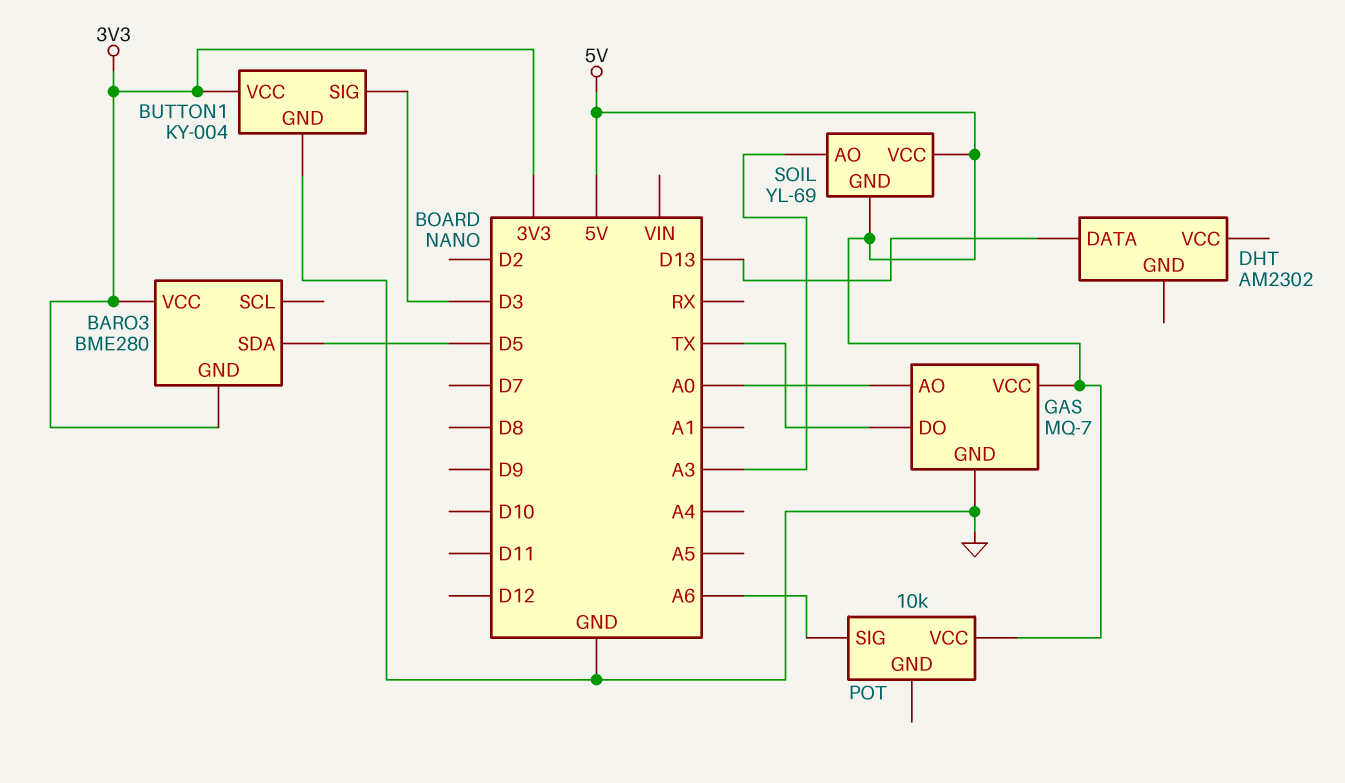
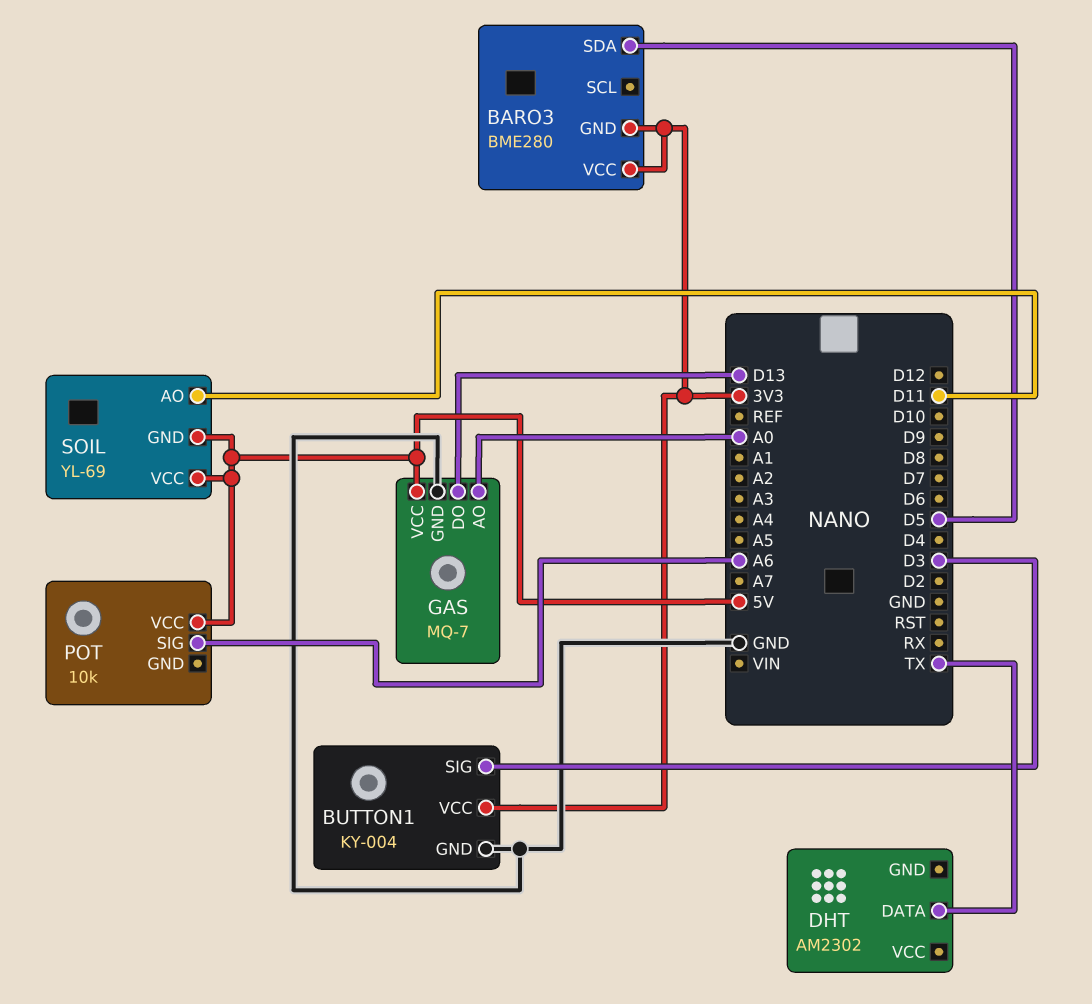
DHT pin DATA: D13 -> TX
GAS pin DO: TX -> D13
SOIL pin AO: A3 -> D11

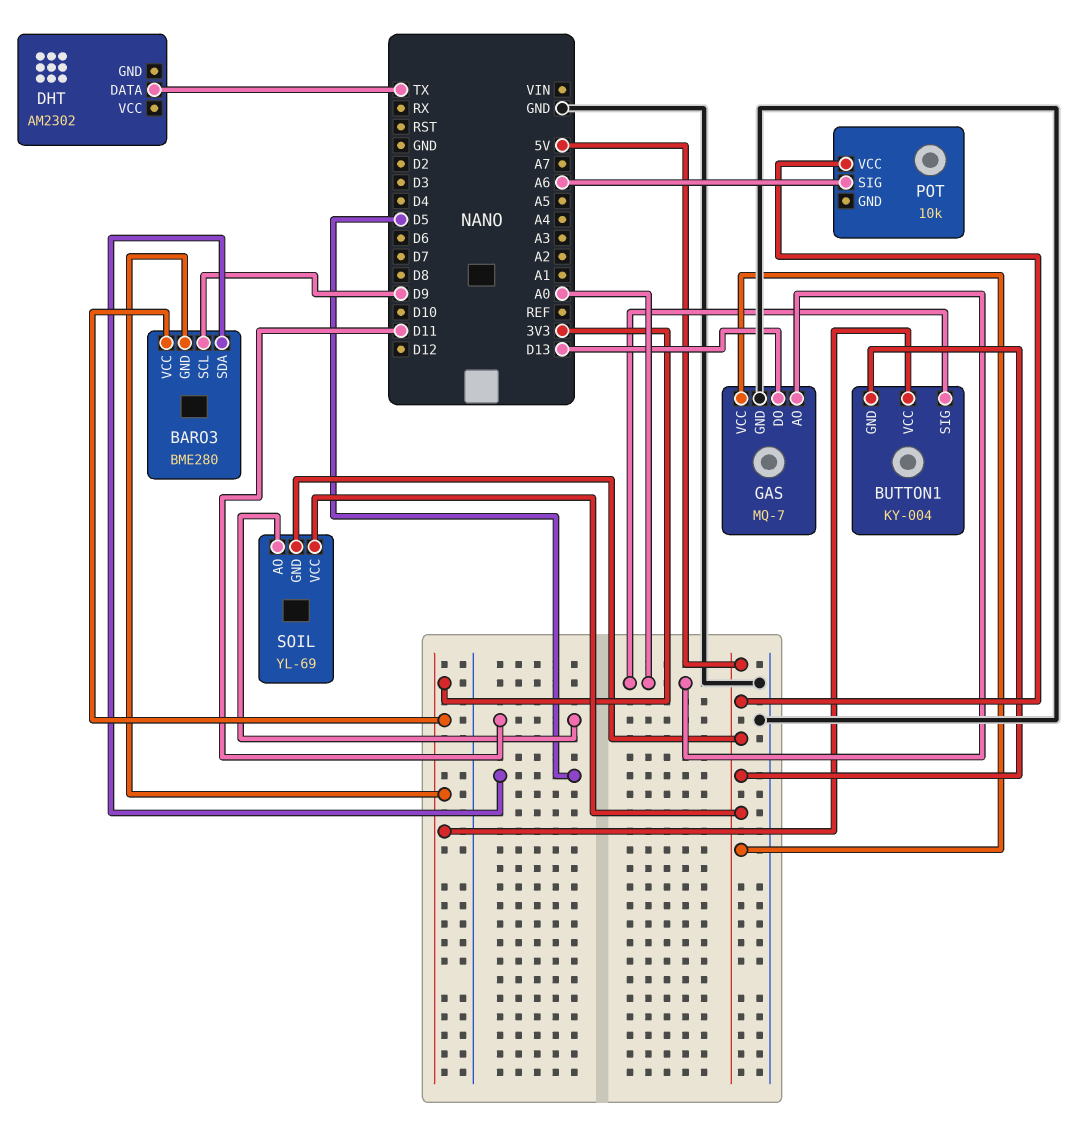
BARO3 pin SCL: none -> D9
BUTTON1 pin GND: GND -> 5V
BUTTON1 pin SIG: D3 -> A0

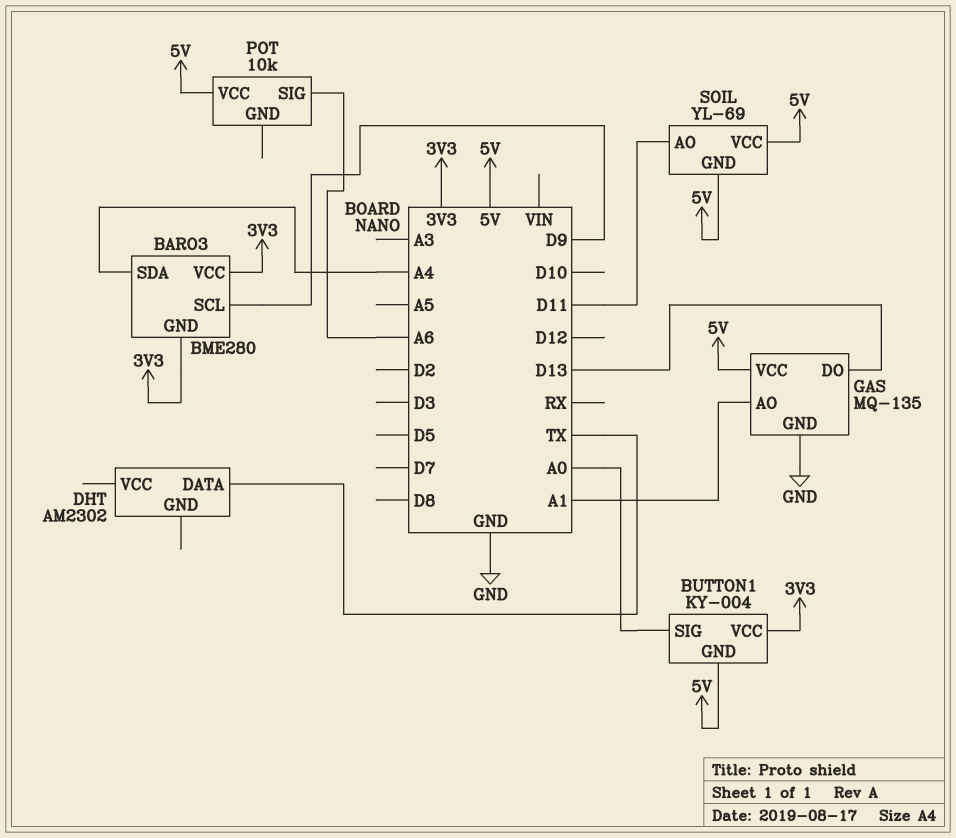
BARO3 pin SDA: D5 -> A4
GAS: MQ-7 -> MQ-135
GAS pin AO: A0 -> A1

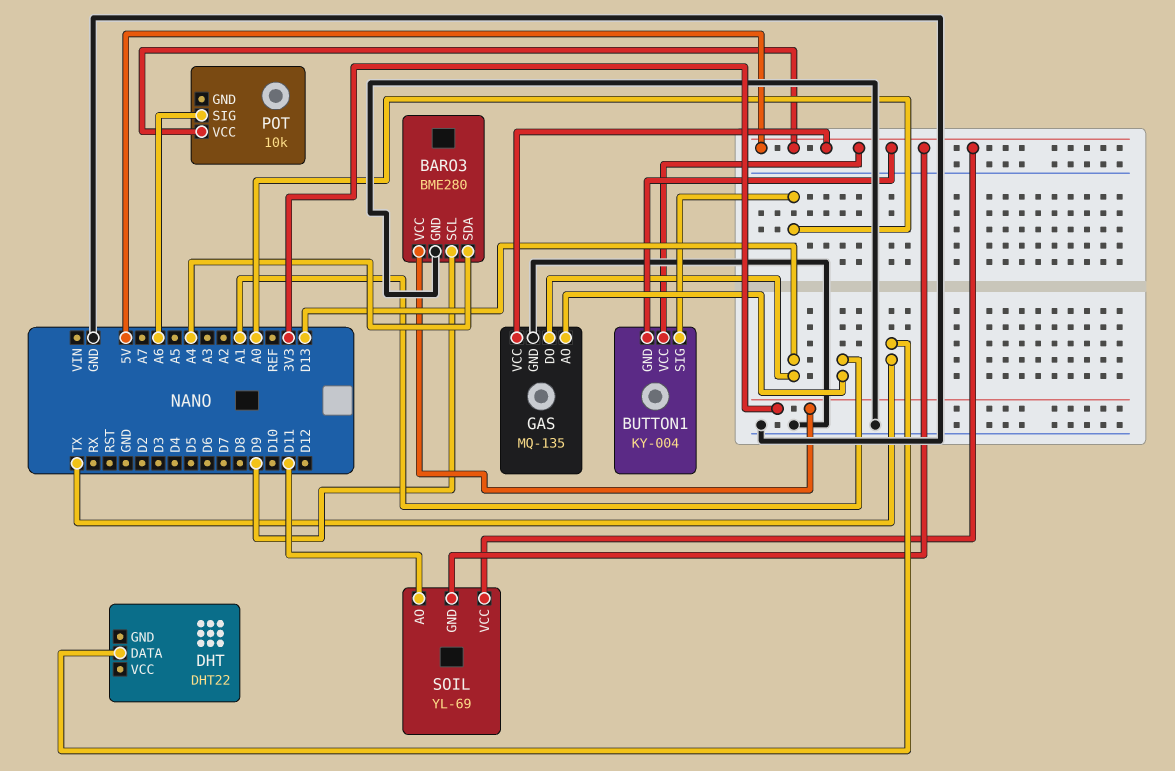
BARO3 pin GND: 3V3 -> GND
BUTTON1 pin VCC: 3V3 -> 5V
DHT: AM2302 -> DHT22

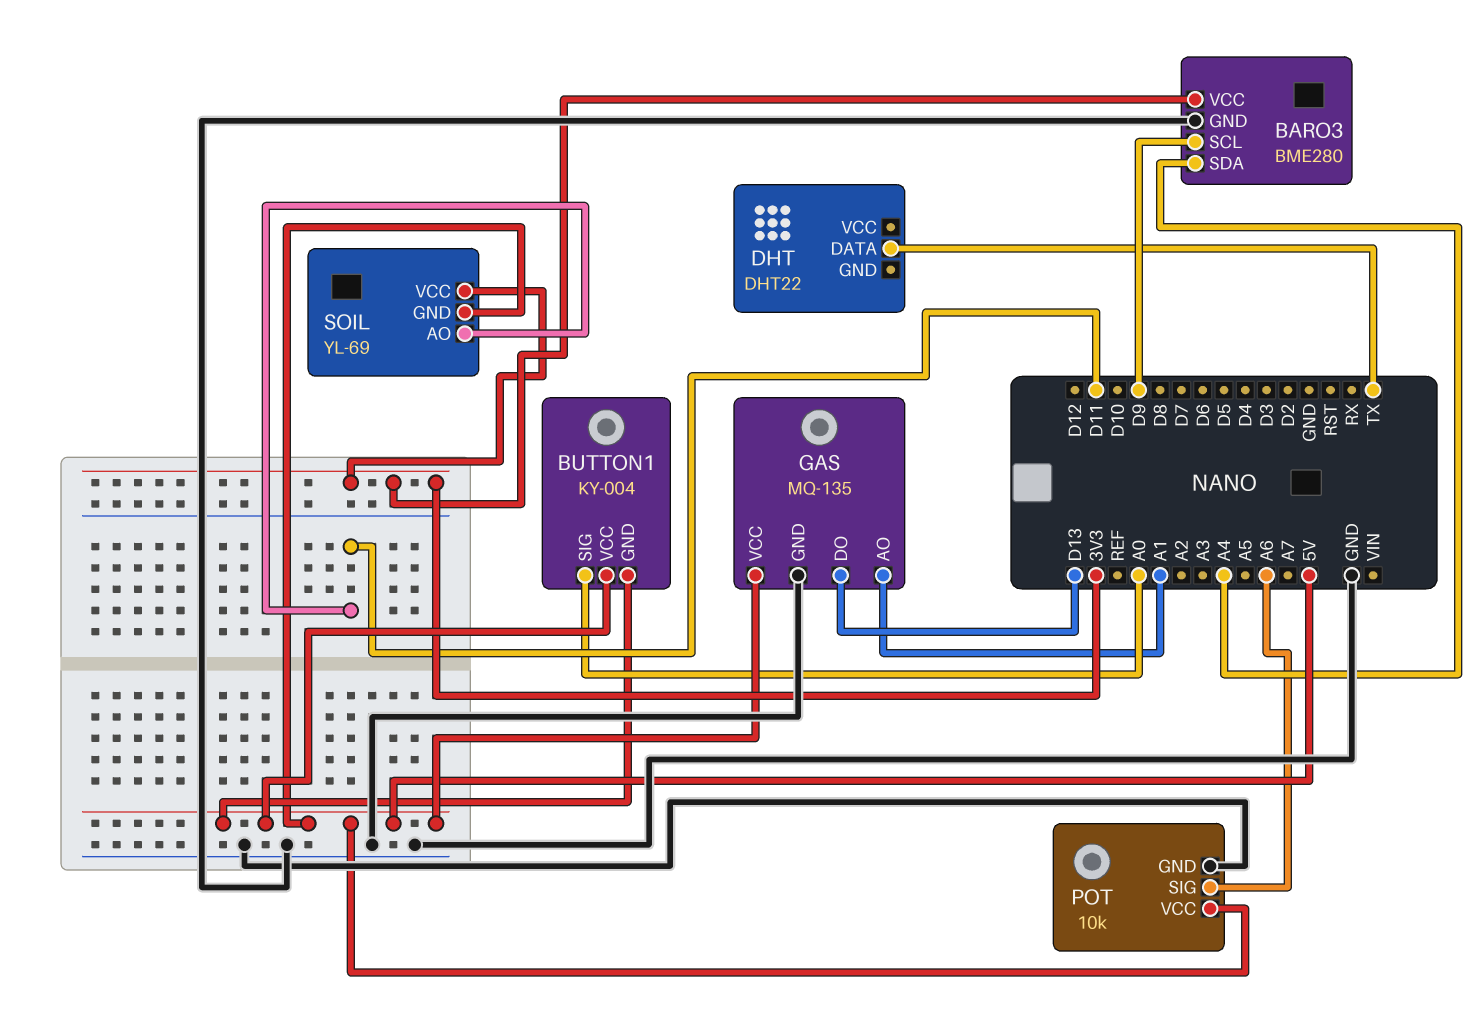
POT pin GND: none -> GND
SOIL pin VCC: 5V -> 3V3

